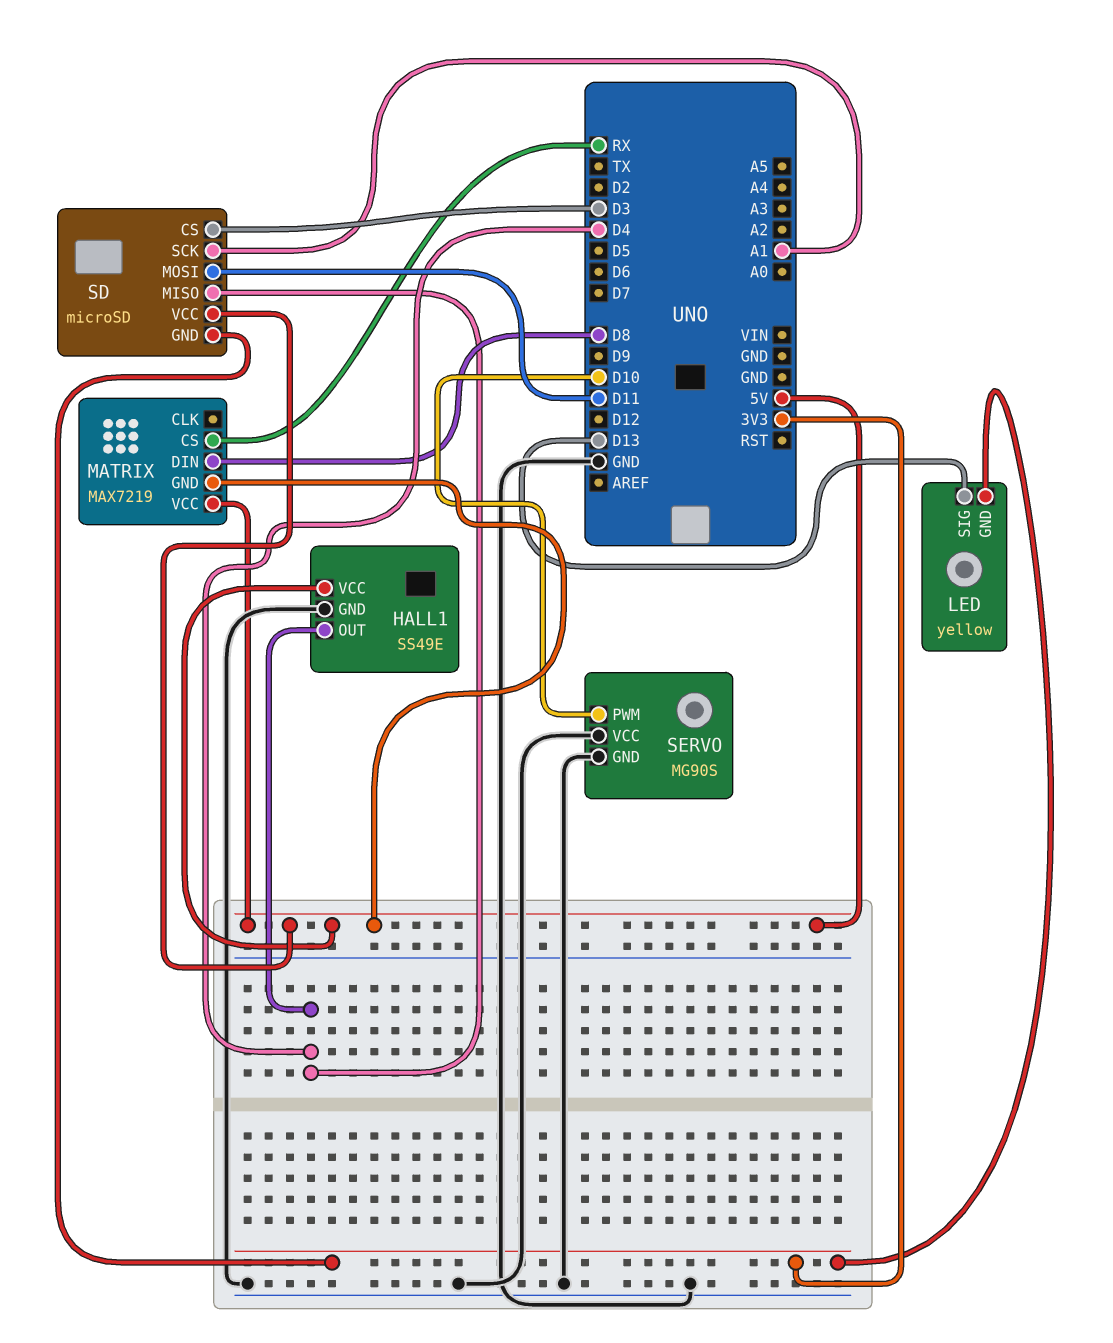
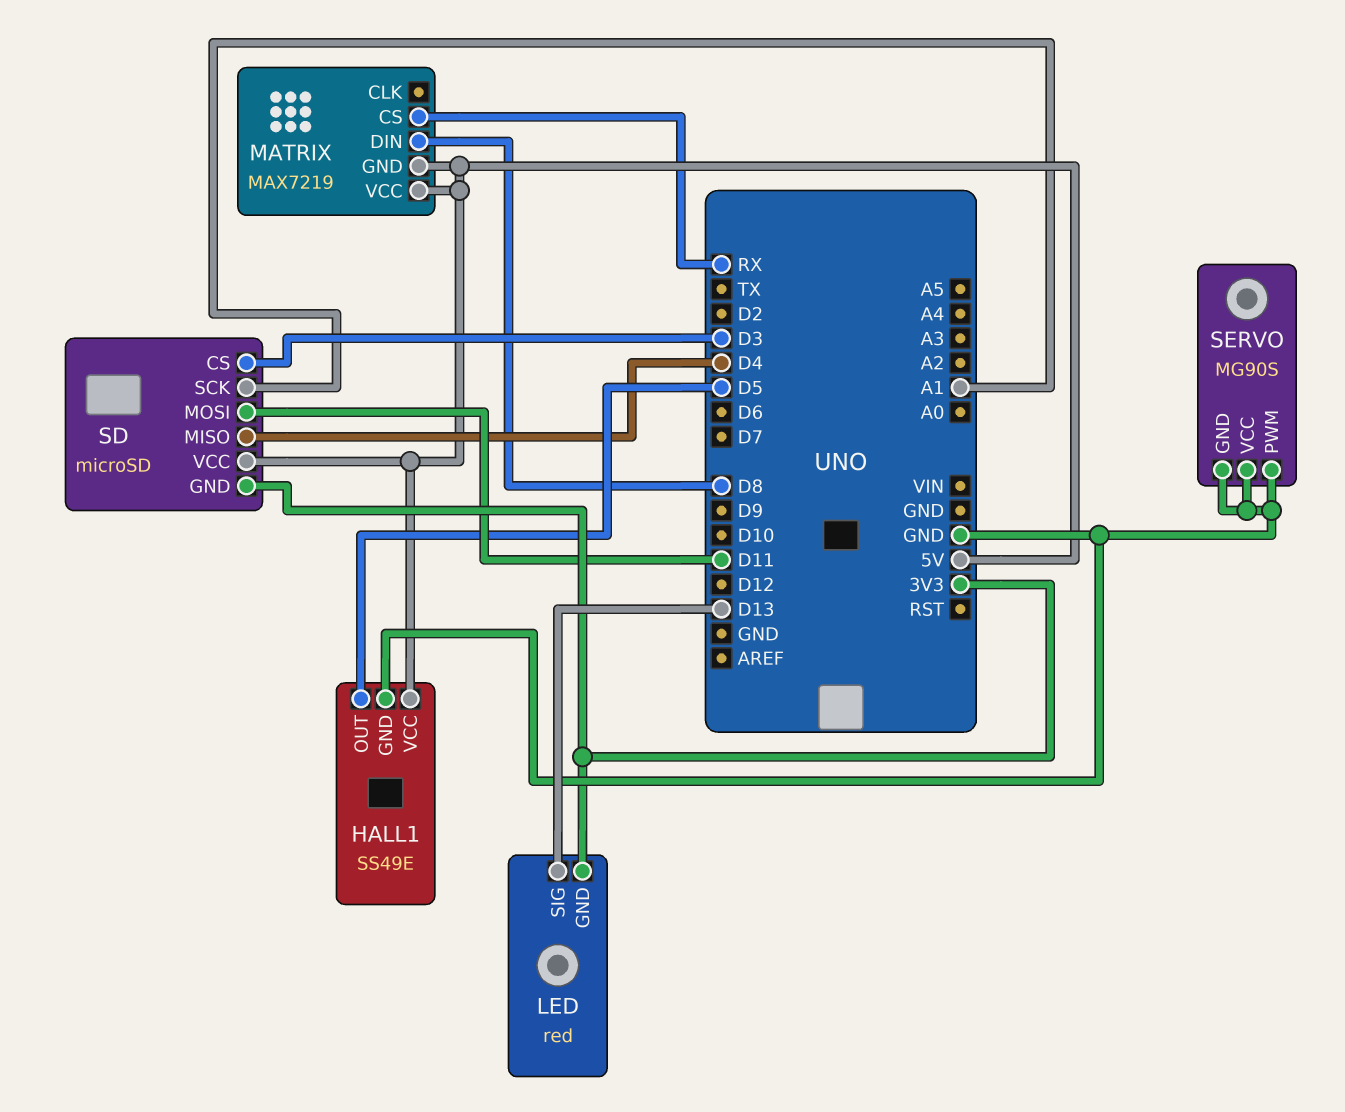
HALL1 pin OUT: D4 -> D5
LED: yellow -> red
SERVO pin PWM: D10 -> GND

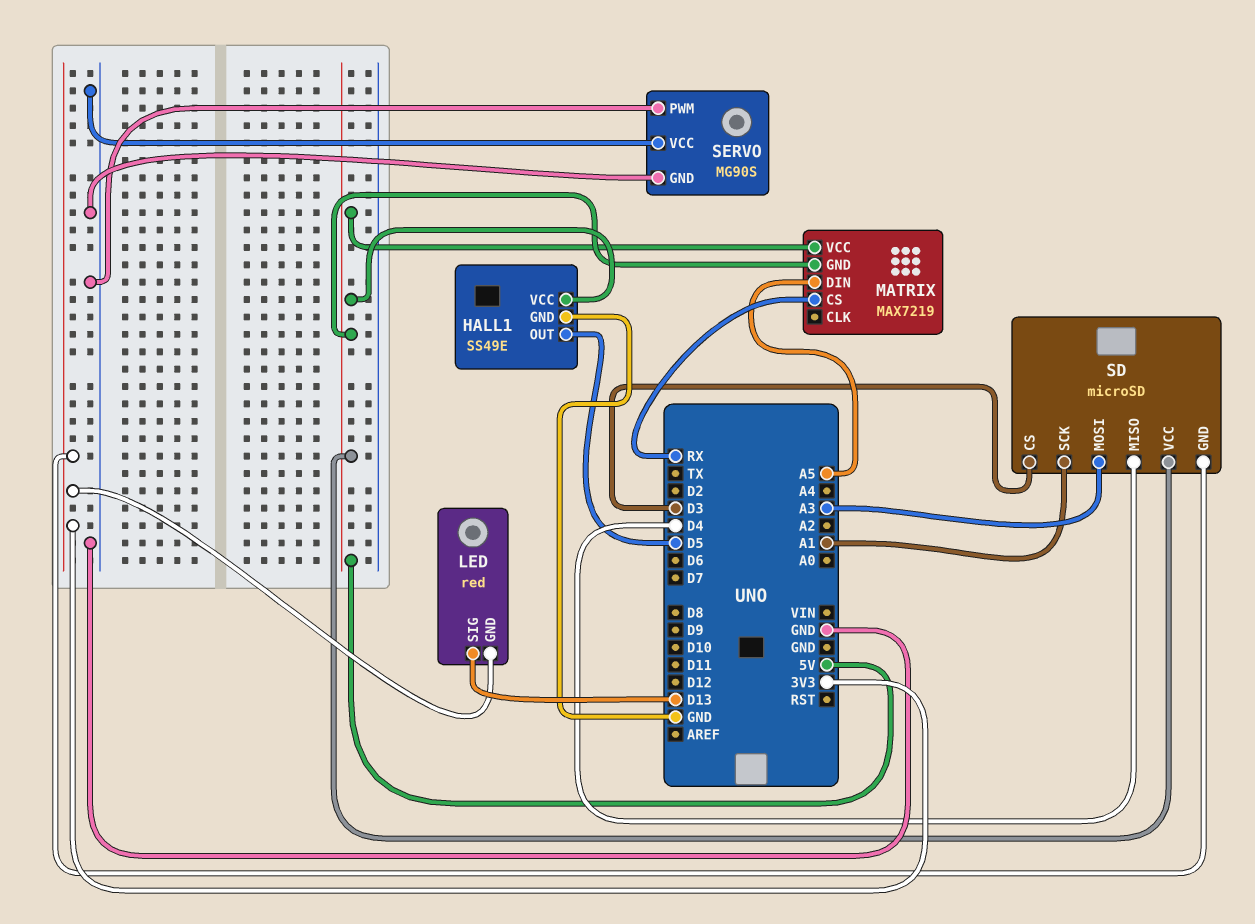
MATRIX pin DIN: D8 -> A5
SD pin MOSI: D11 -> A3

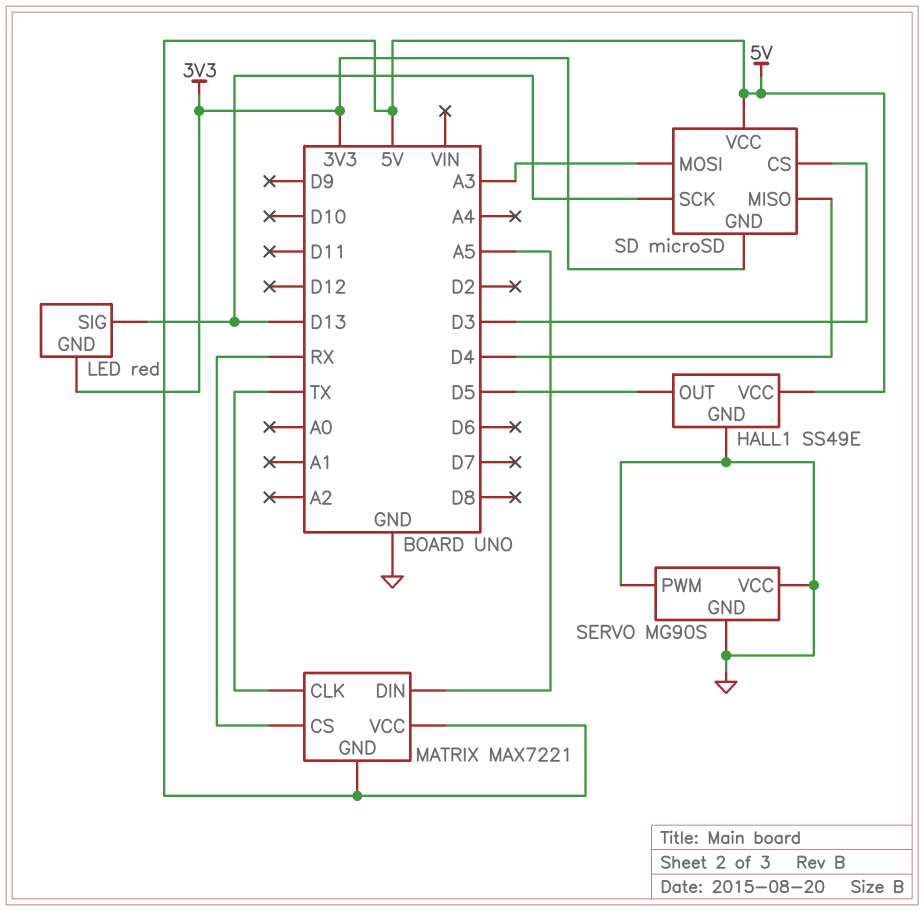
MATRIX: MAX7219 -> MAX7221
MATRIX pin CLK: none -> TX
SD pin SCK: A1 -> D13

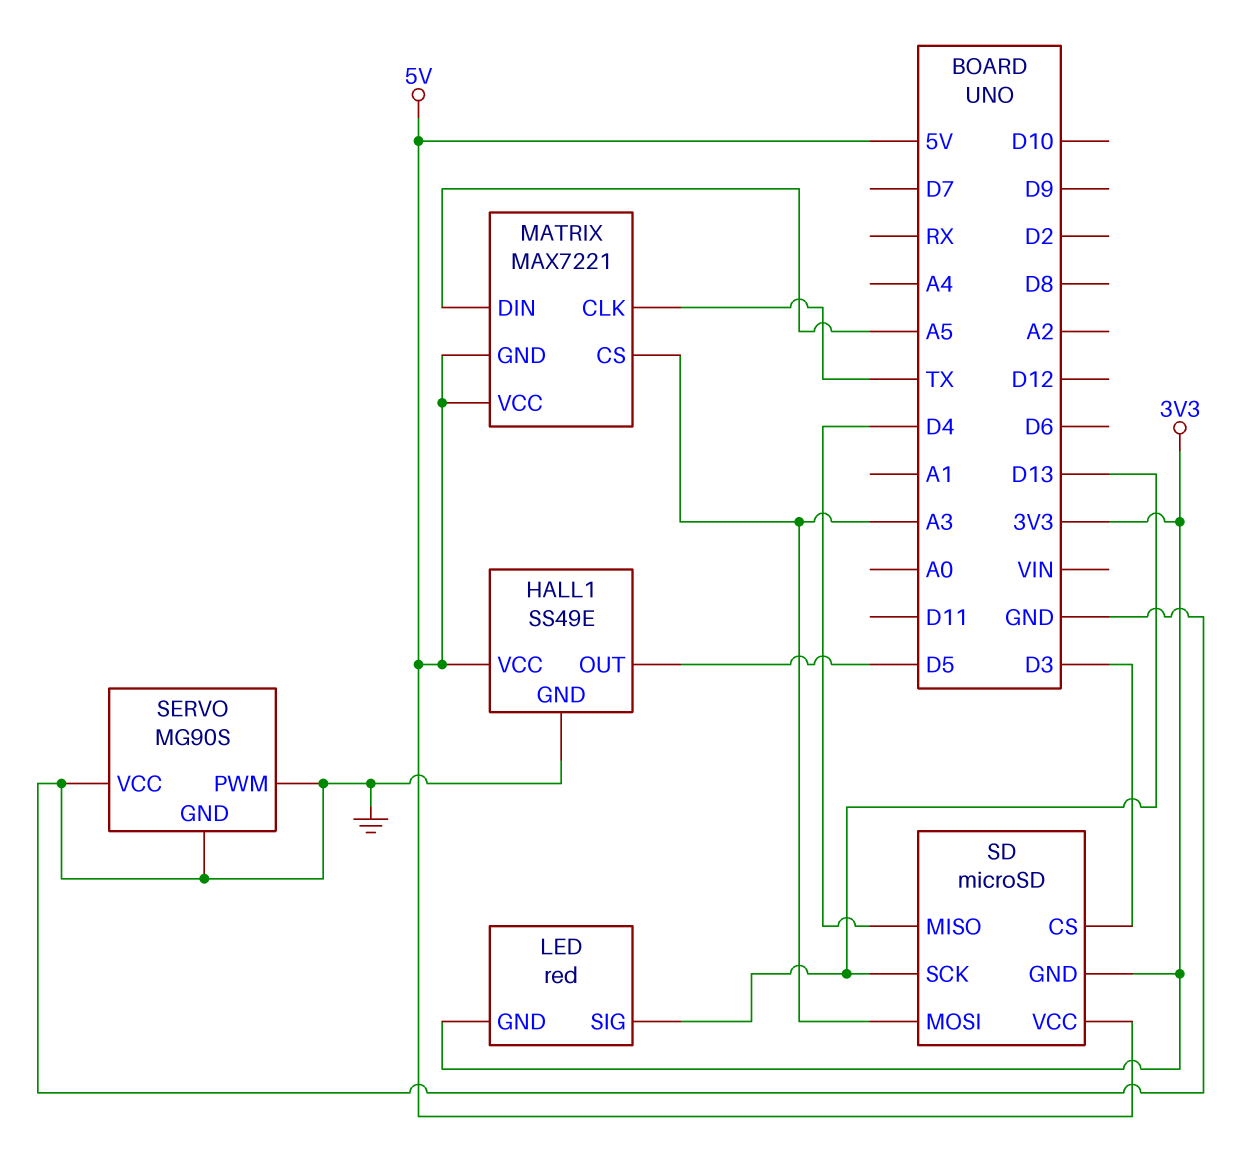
MATRIX pin CS: RX -> A3

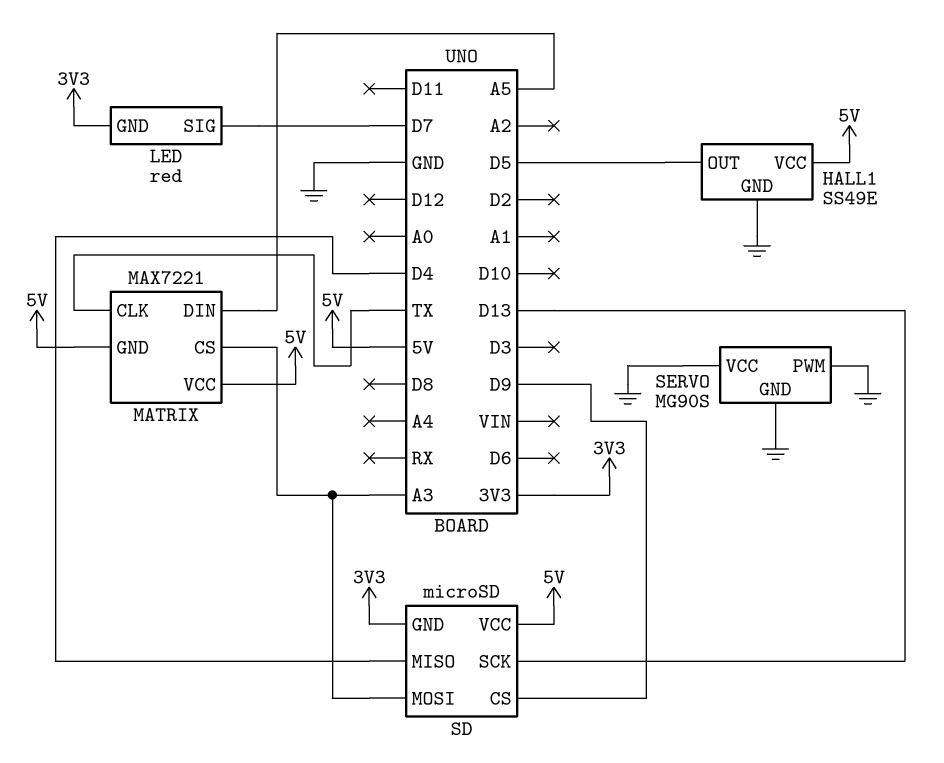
LED pin SIG: D13 -> D7
SD pin CS: D3 -> D9

